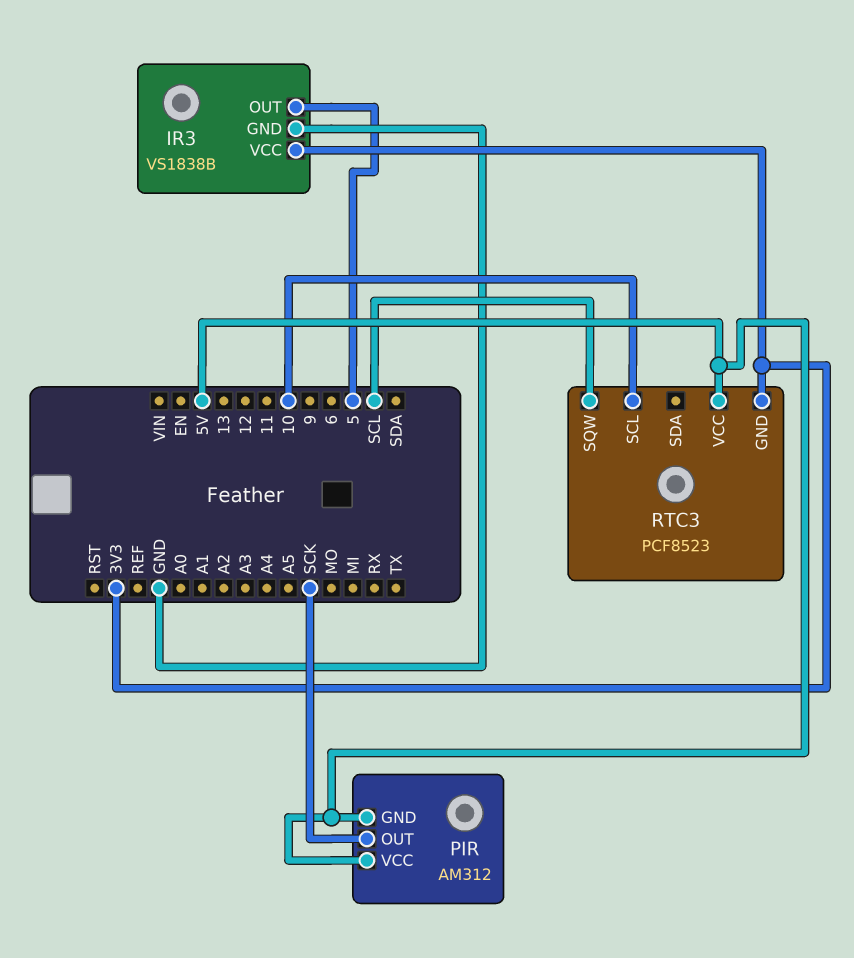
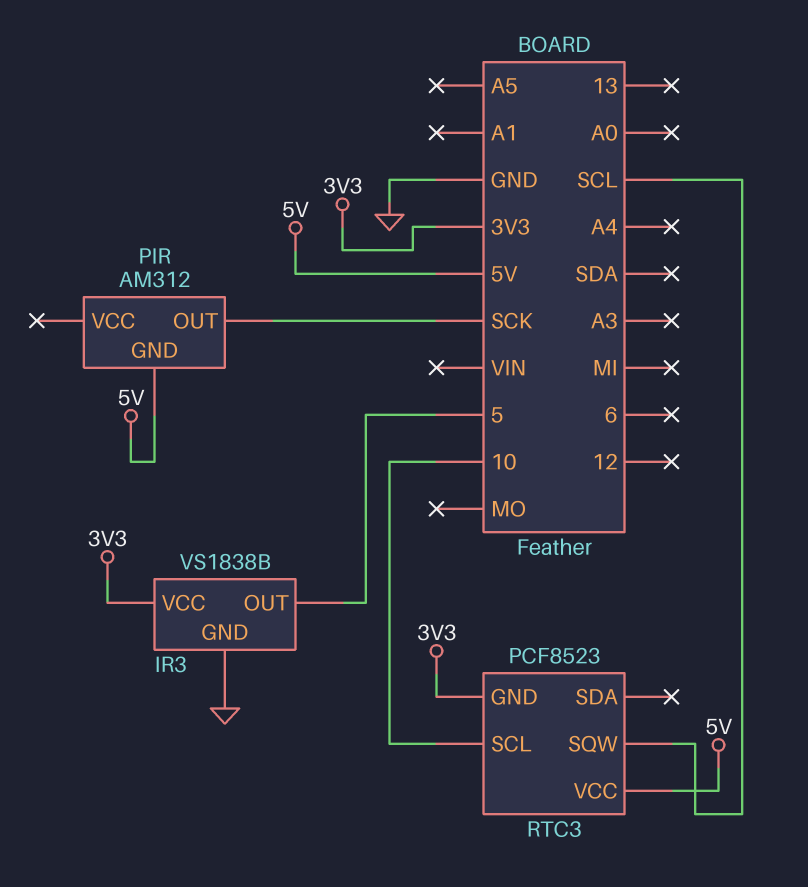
PIR pin VCC: 5V -> none

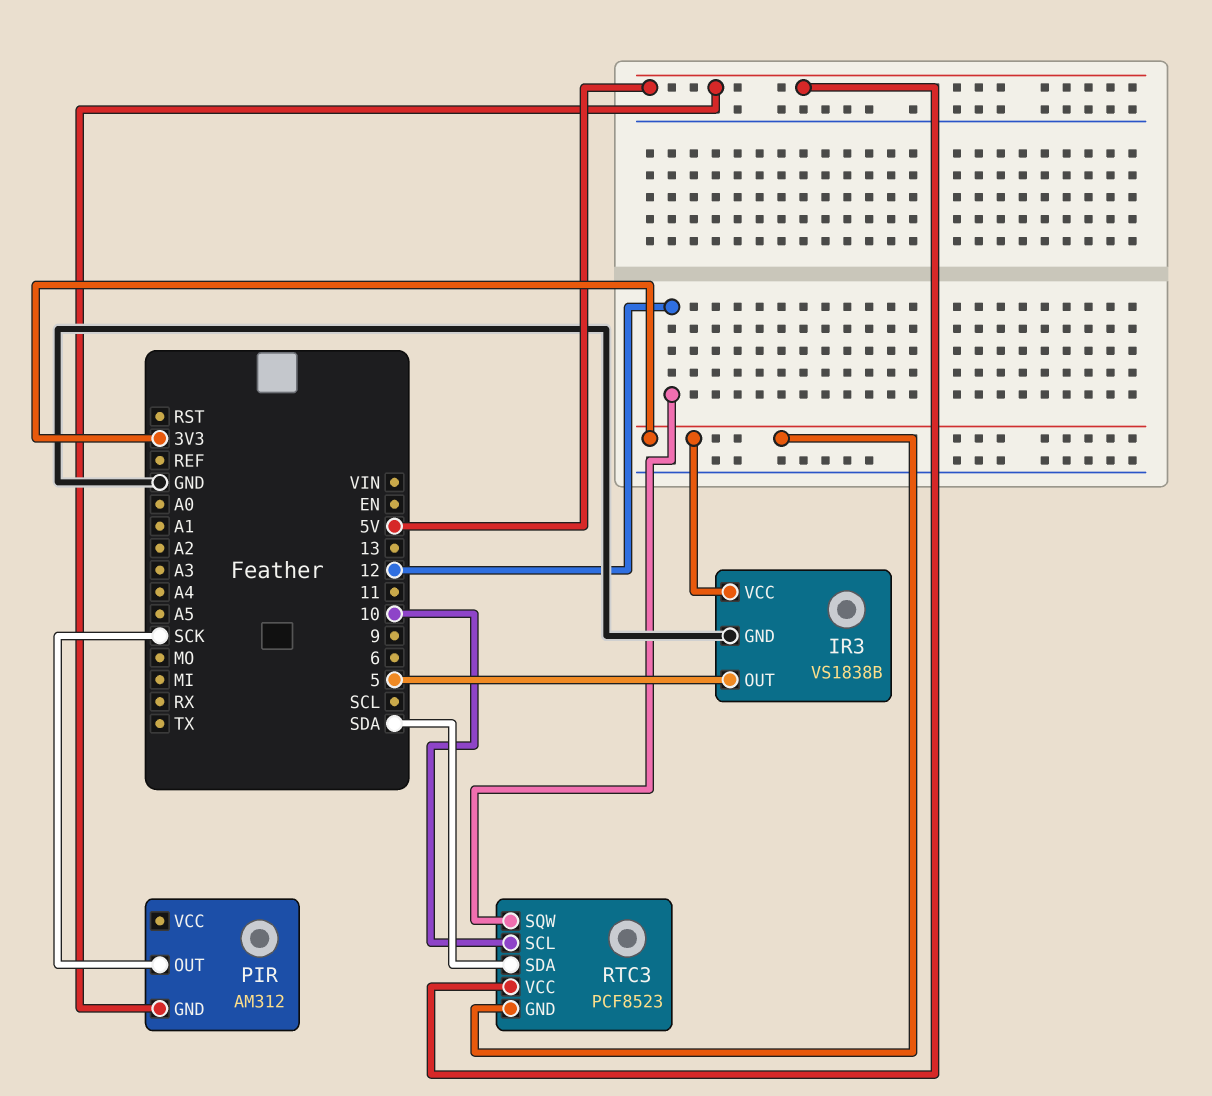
RTC3 pin SDA: none -> SDA
RTC3 pin SQW: SCL -> 12

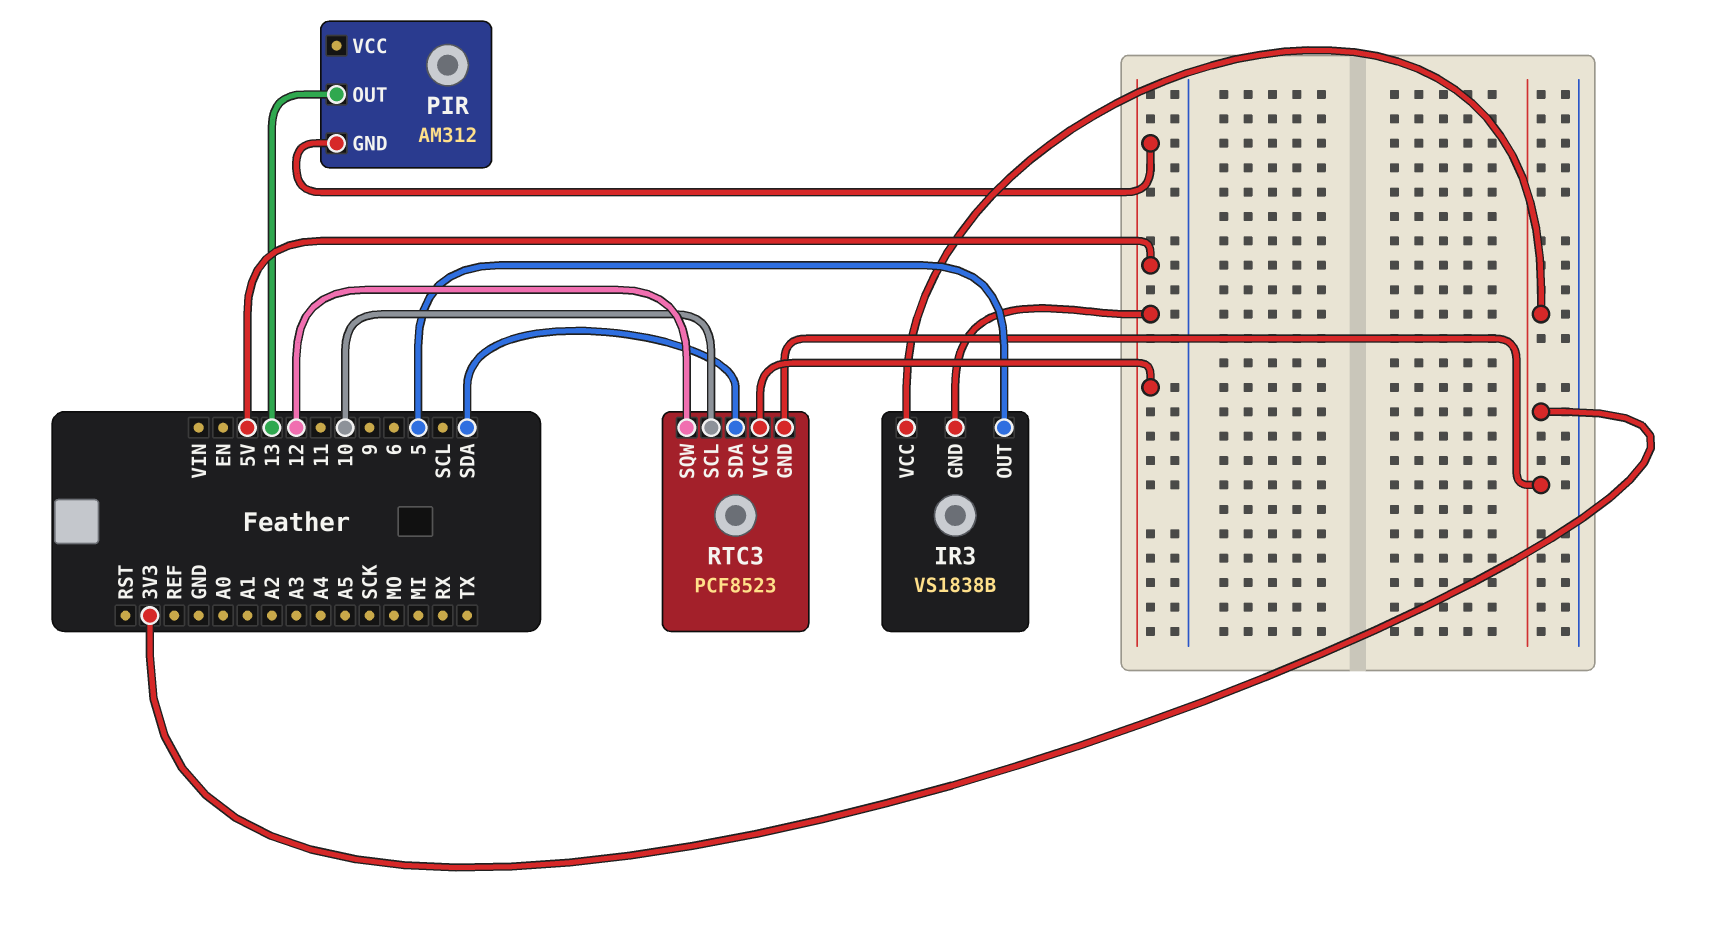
IR3 pin GND: GND -> 5V
PIR pin OUT: SCK -> 13

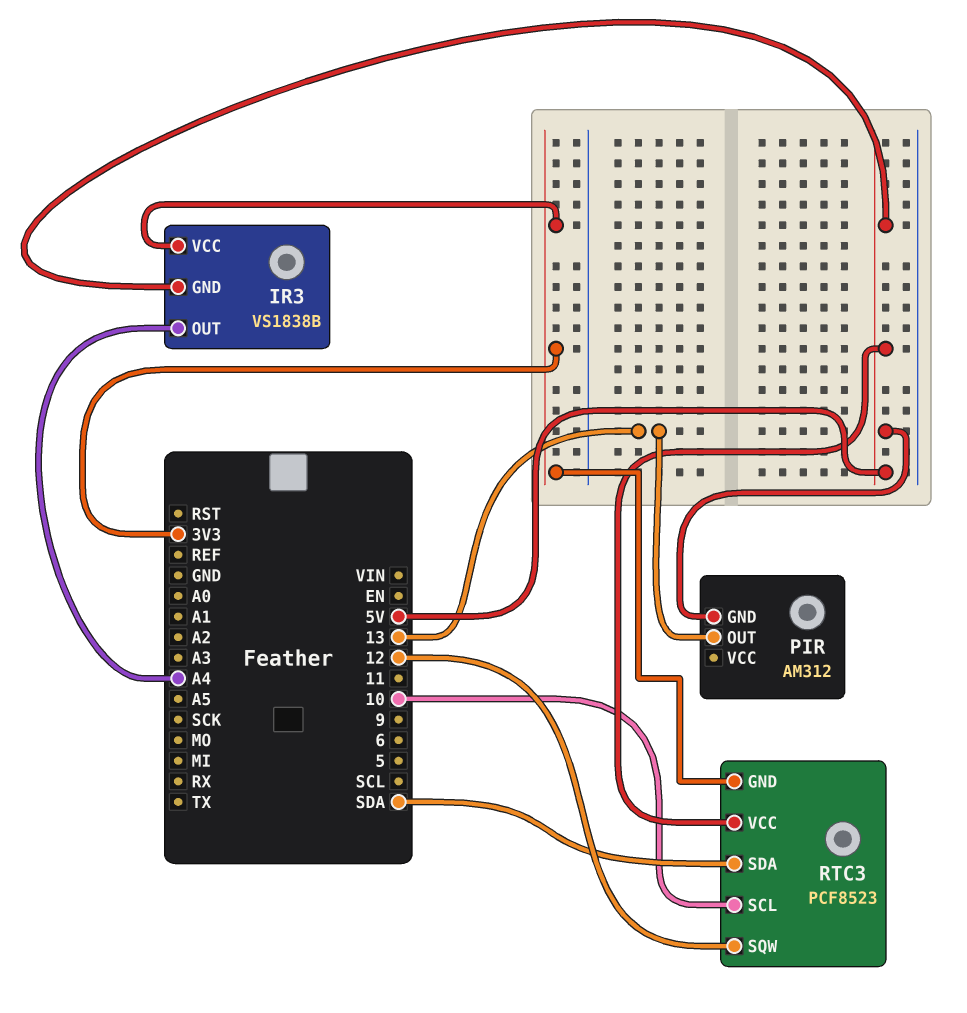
IR3 pin OUT: 5 -> A4

